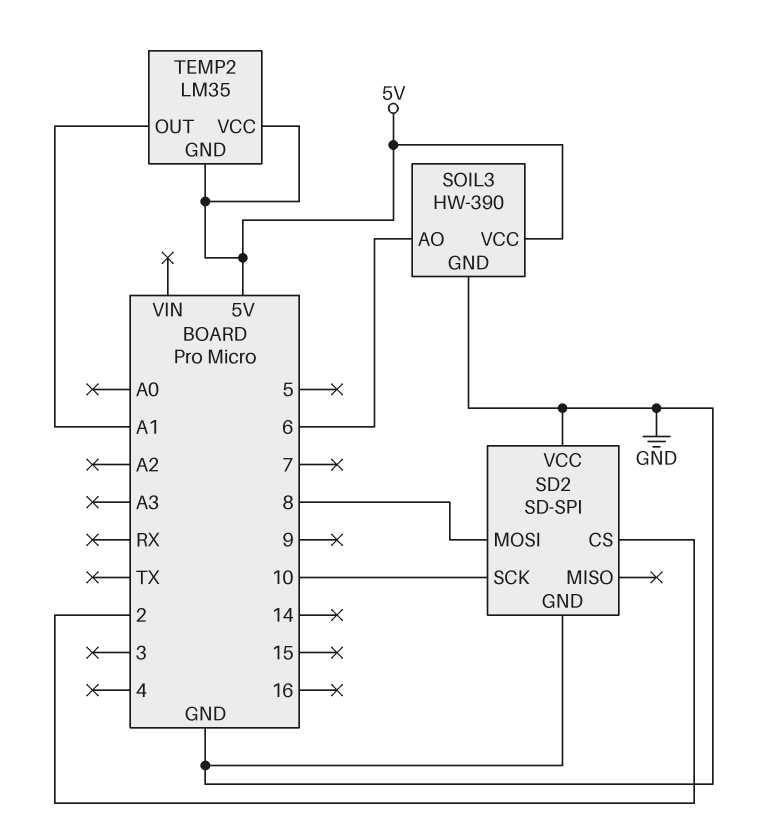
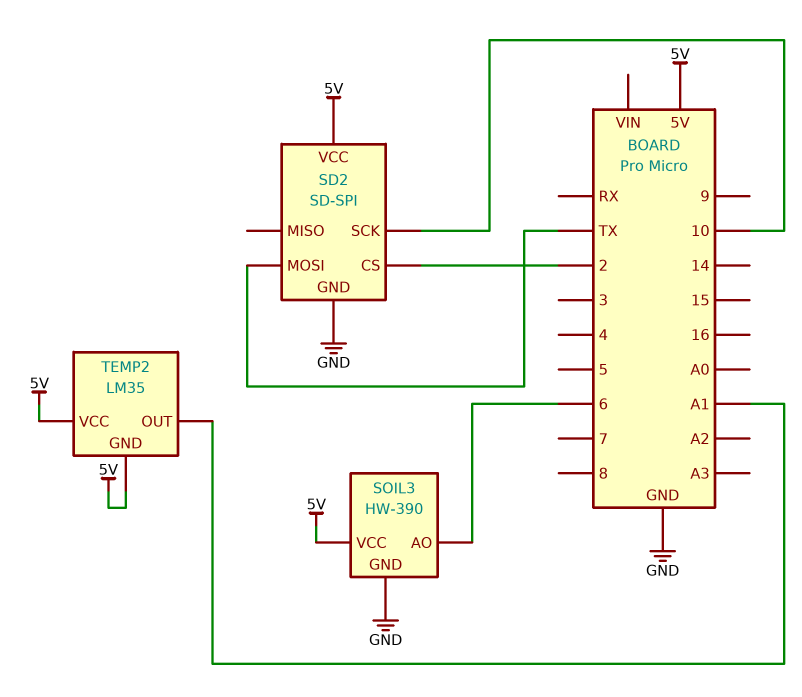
SD2 pin MOSI: 8 -> TX
SD2 pin VCC: GND -> 5V

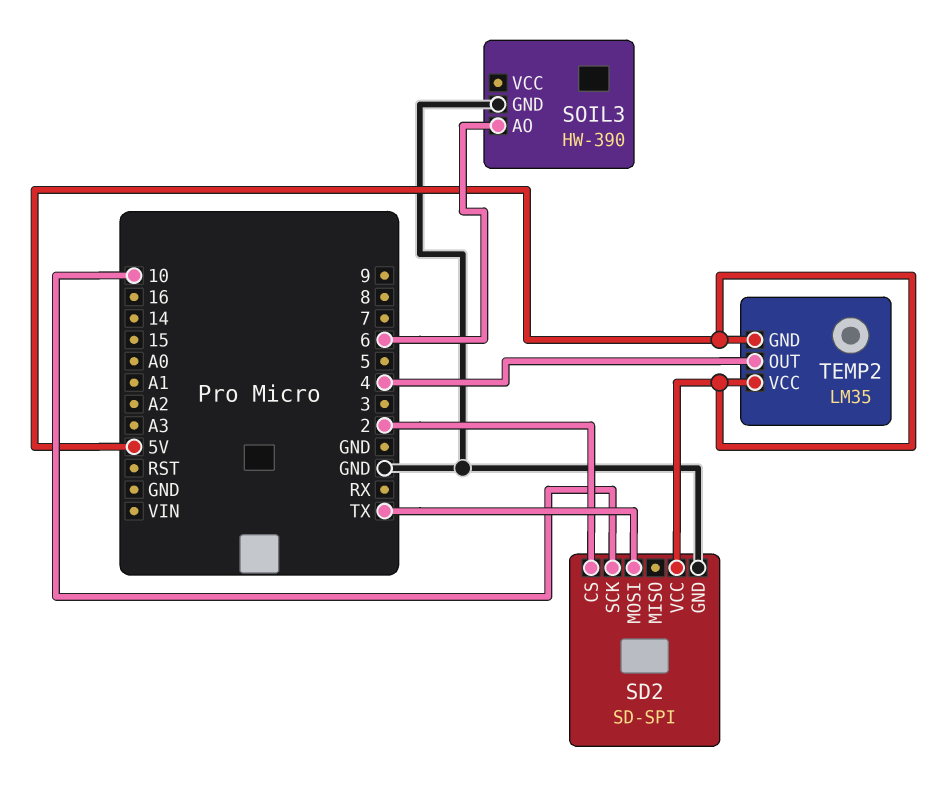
SOIL3 pin VCC: 5V -> none
TEMP2 pin OUT: A1 -> 4

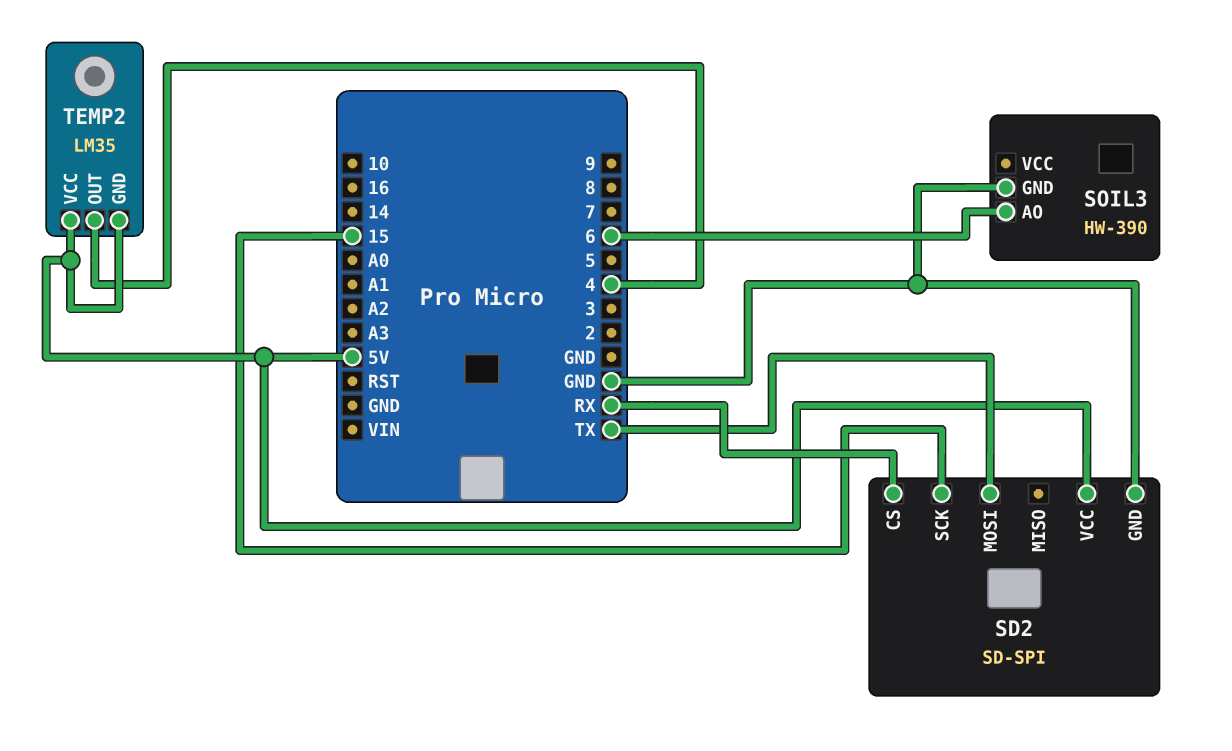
SD2 pin CS: 2 -> RX
SD2 pin SCK: 10 -> 15

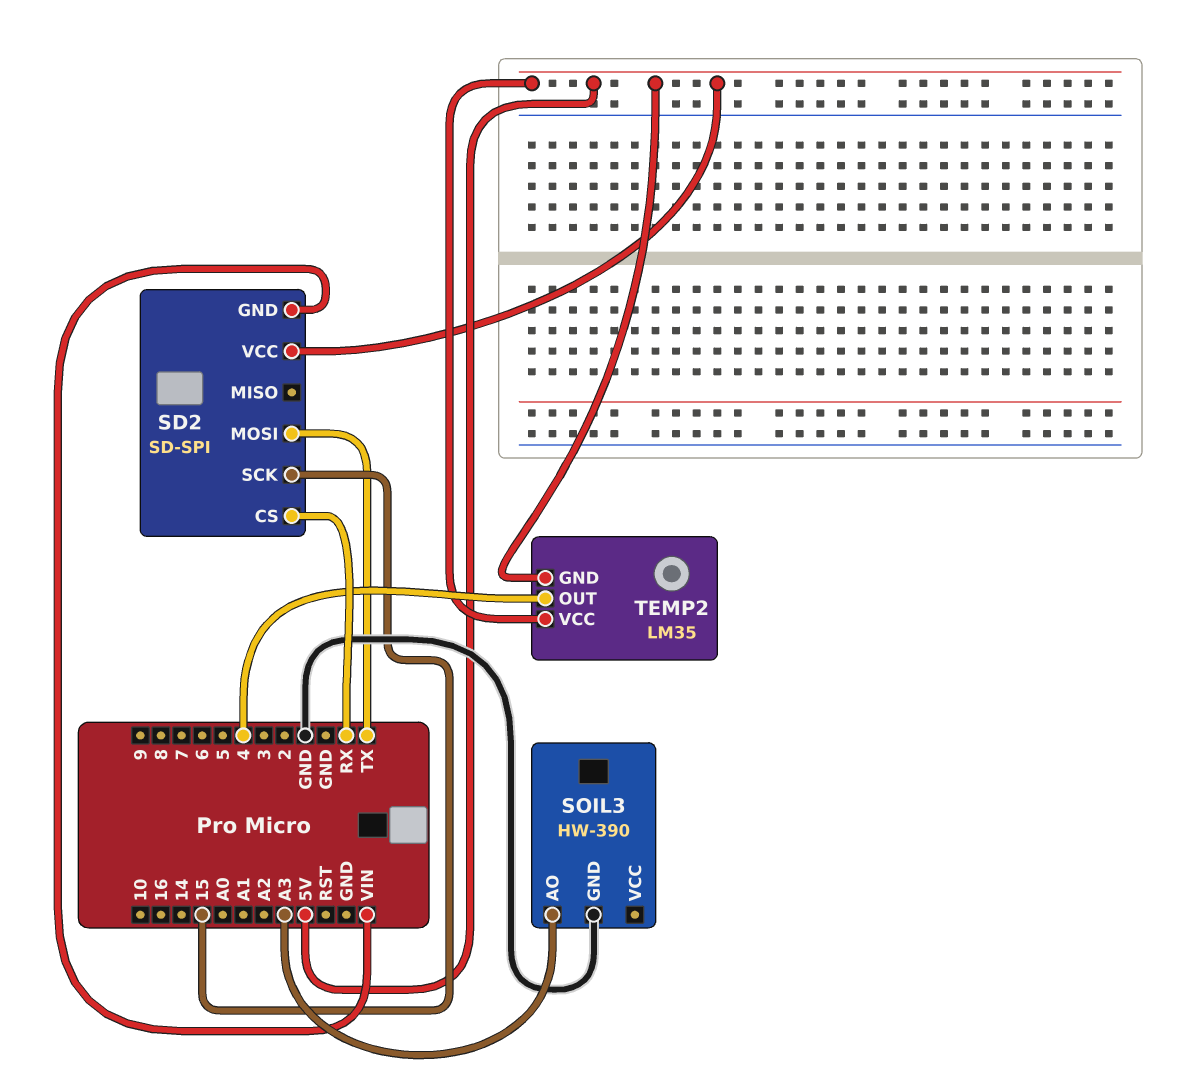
SD2 pin GND: GND -> VIN
SOIL3 pin AO: 6 -> A3

